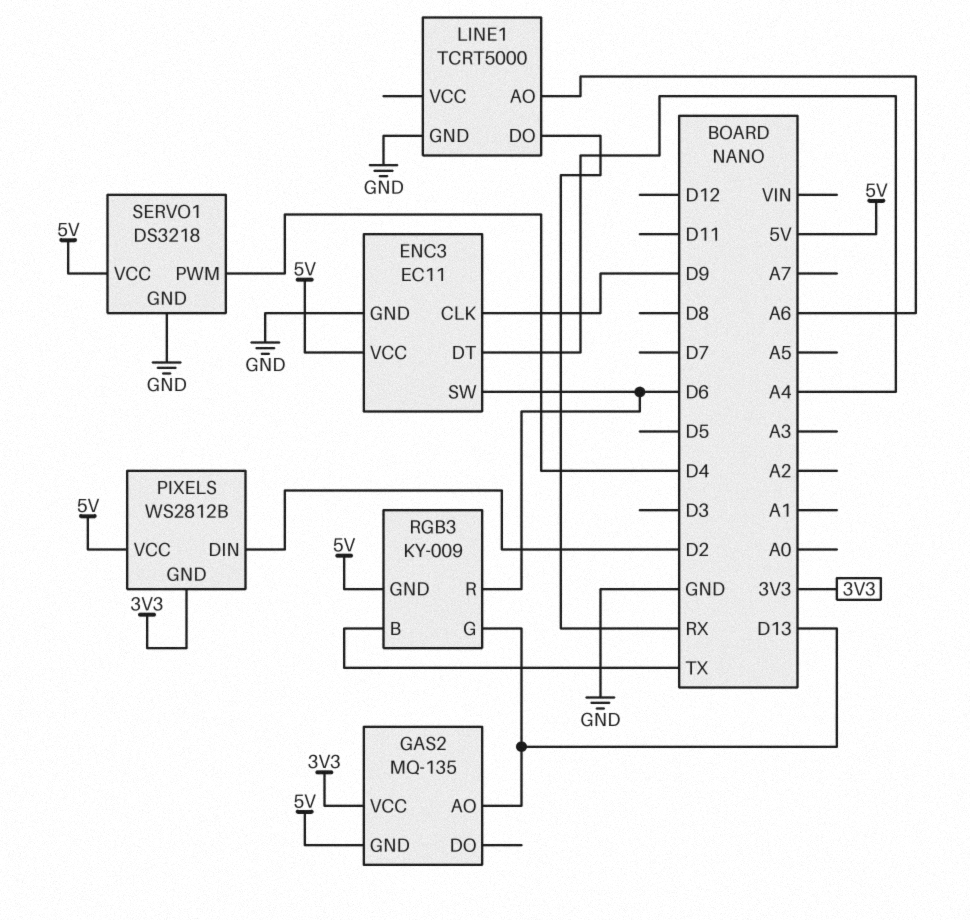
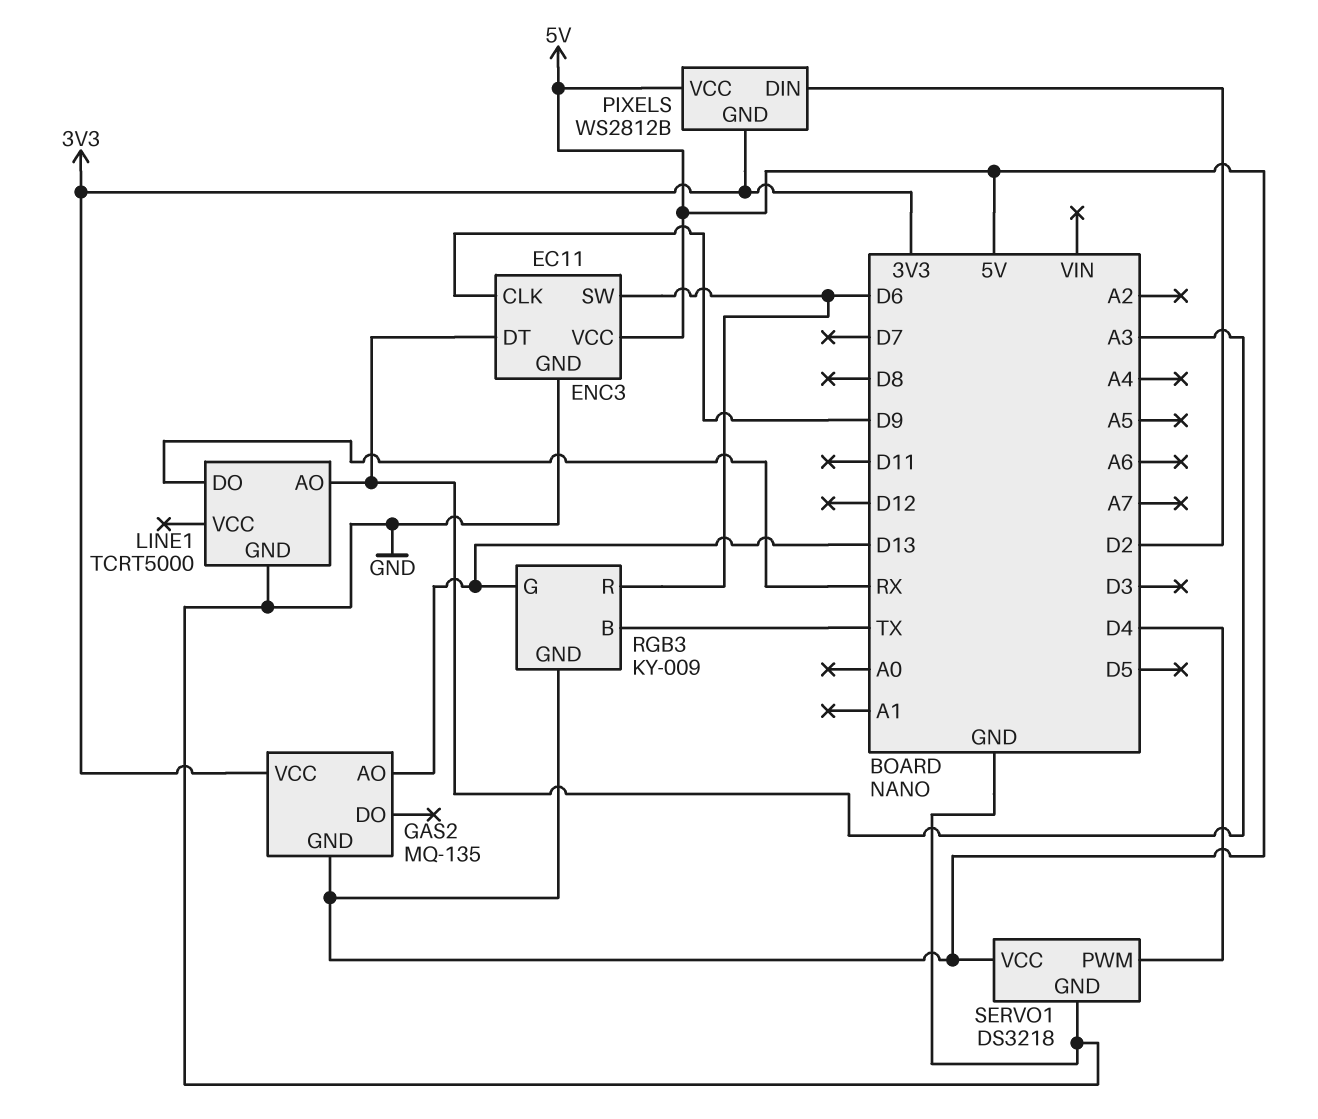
ENC3 pin DT: A4 -> A3
LINE1 pin AO: A6 -> A3

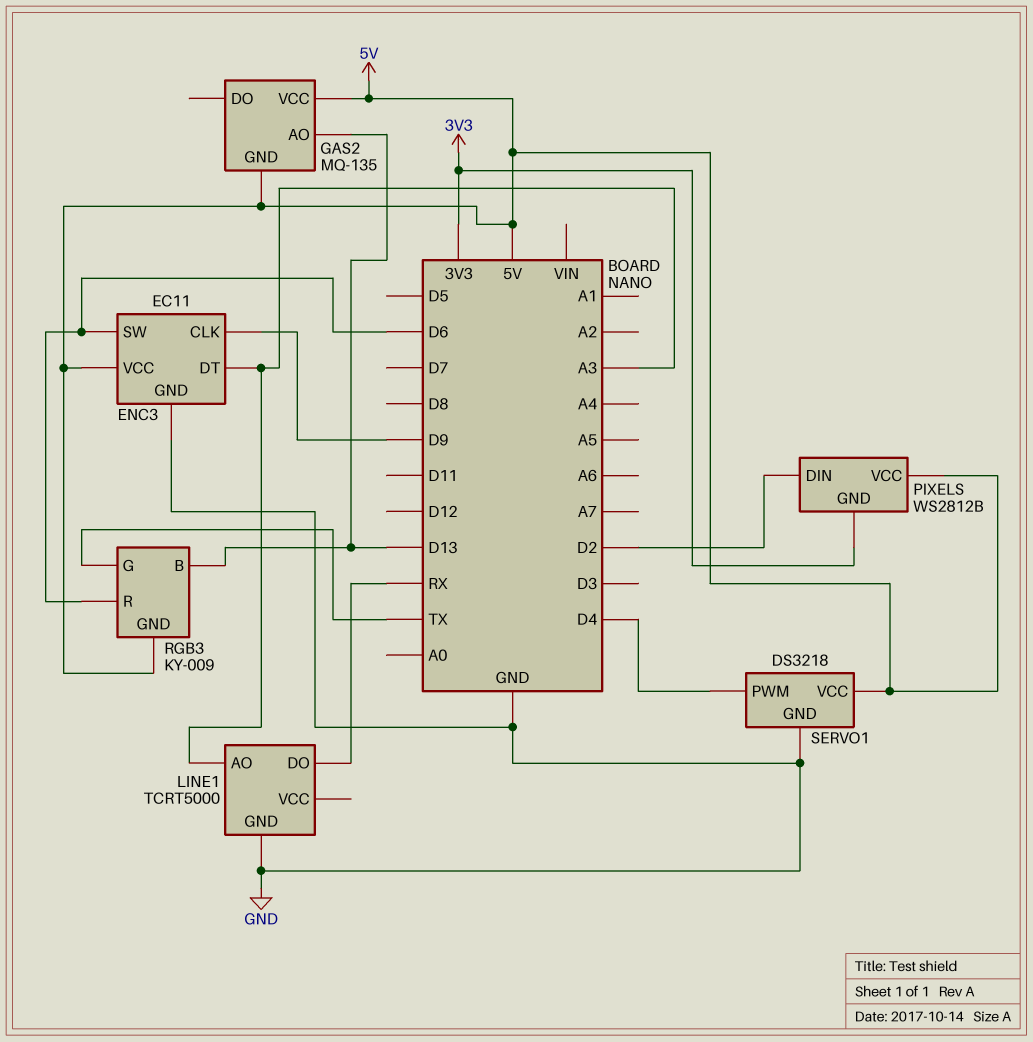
GAS2 pin VCC: 3V3 -> 5V
RGB3 pin B: TX -> D13
RGB3 pin G: D13 -> TX

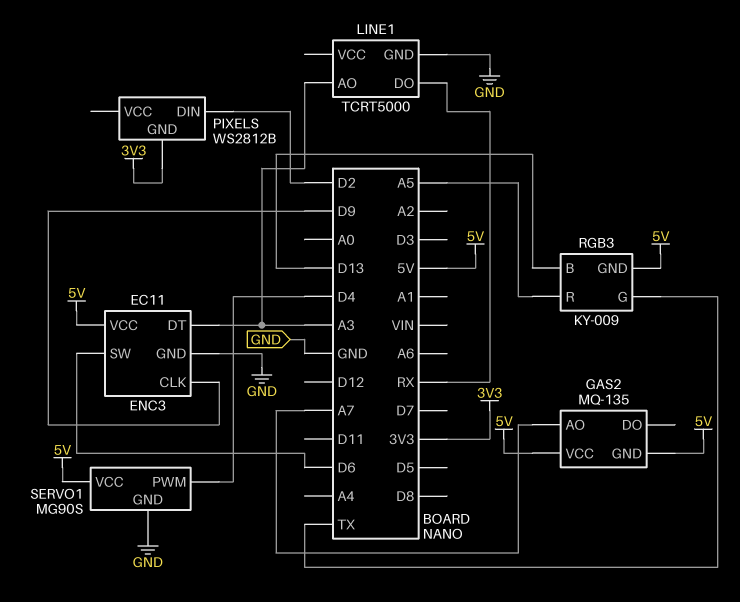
GAS2 pin AO: D13 -> A7
PIXELS pin VCC: 5V -> none
RGB3 pin R: D6 -> A5
SERVO1: DS3218 -> MG90S

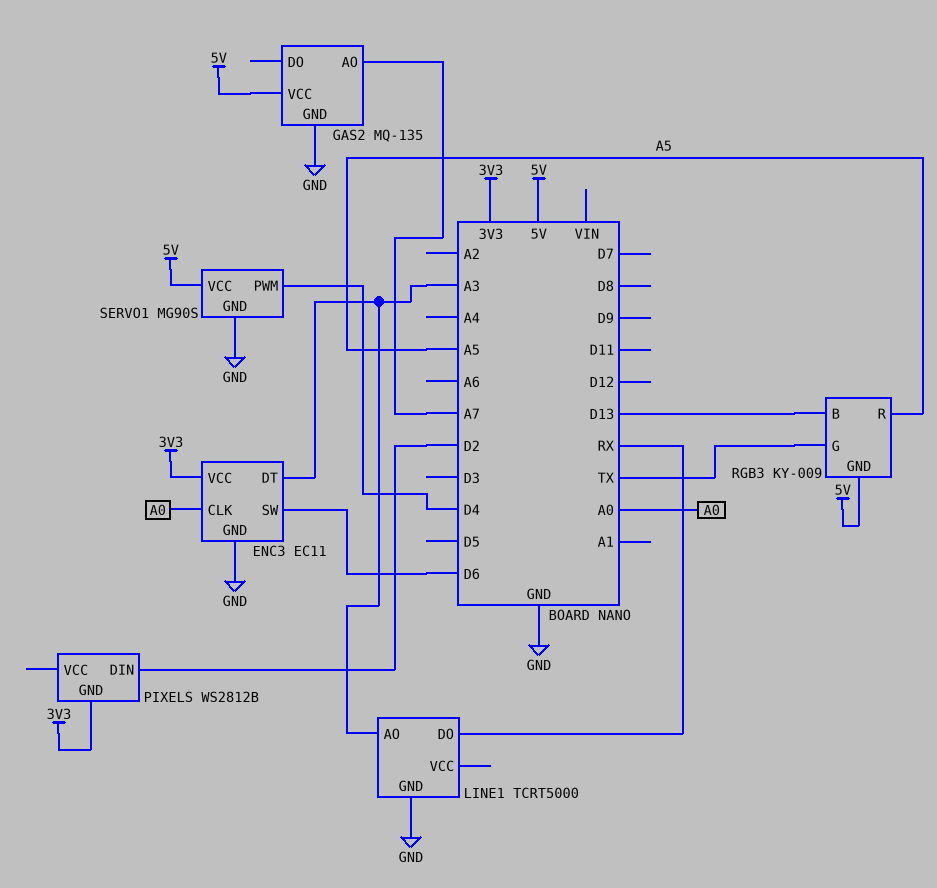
ENC3 pin CLK: D9 -> A0
ENC3 pin VCC: 5V -> 3V3
GAS2 pin GND: 5V -> GND

